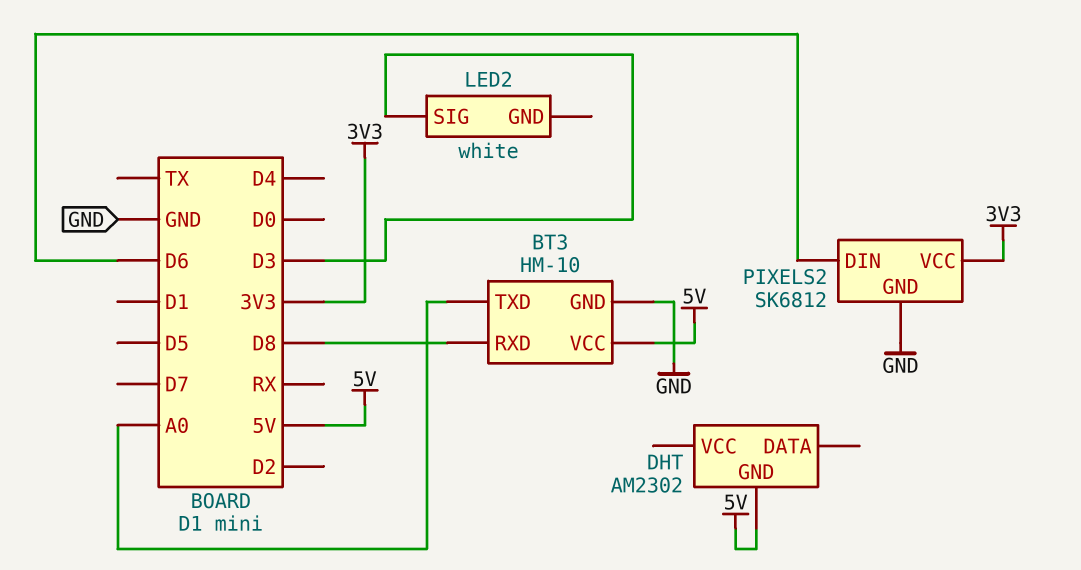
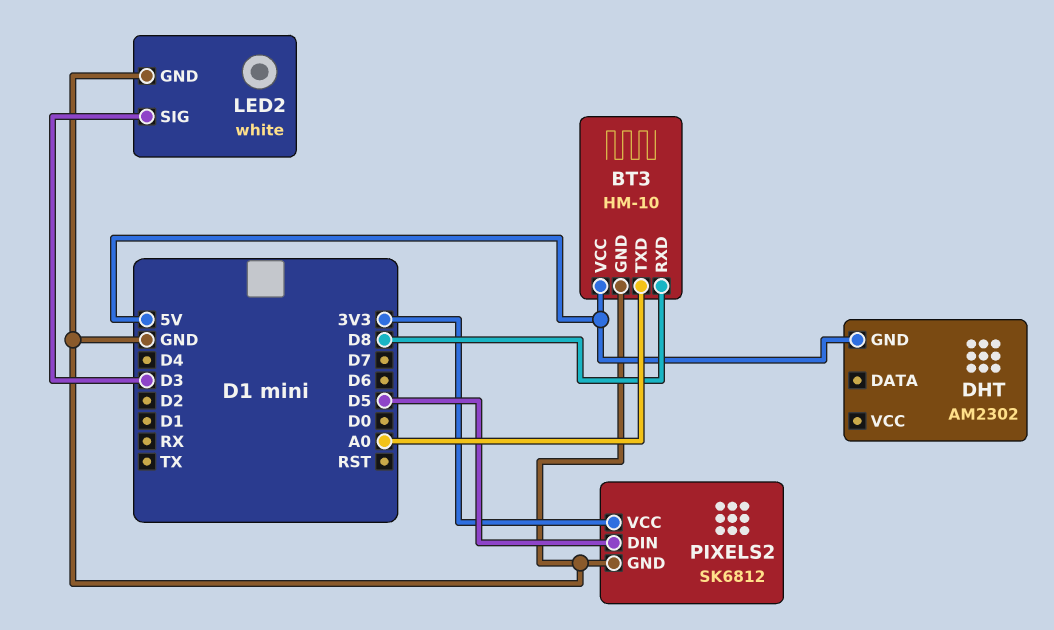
LED2 pin GND: none -> GND
PIXELS2 pin DIN: D6 -> D5

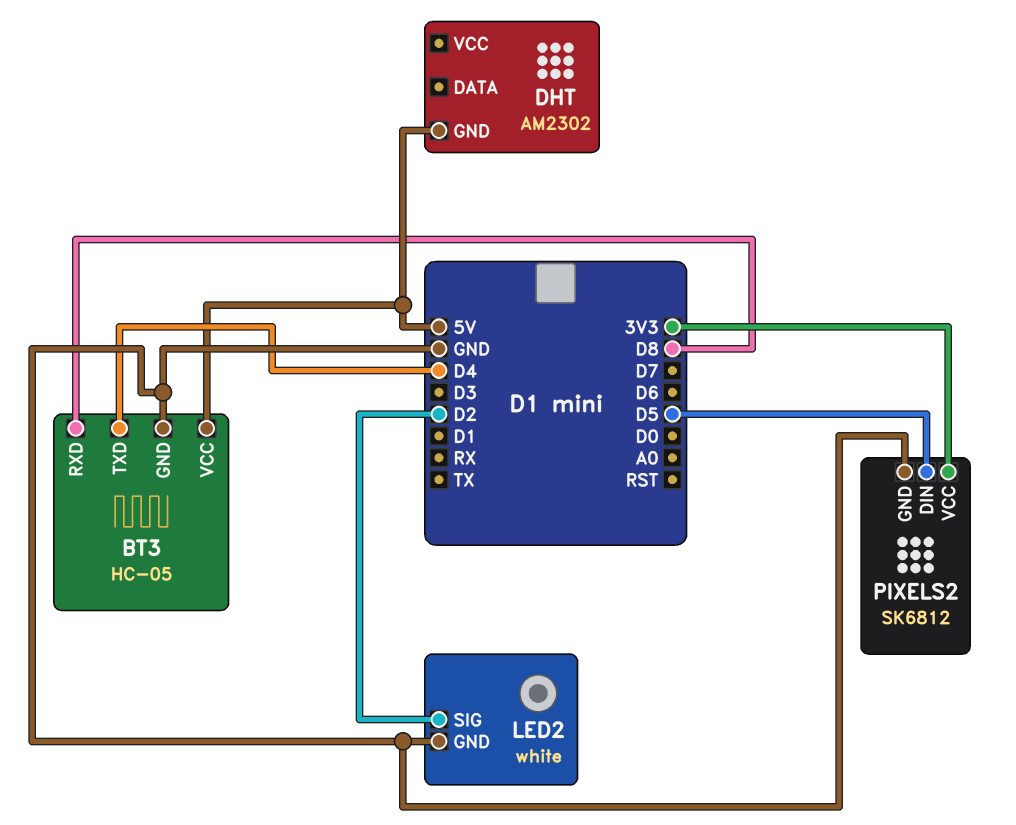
BT3: HM-10 -> HC-05
BT3 pin TXD: A0 -> D4
LED2 pin SIG: D3 -> D2

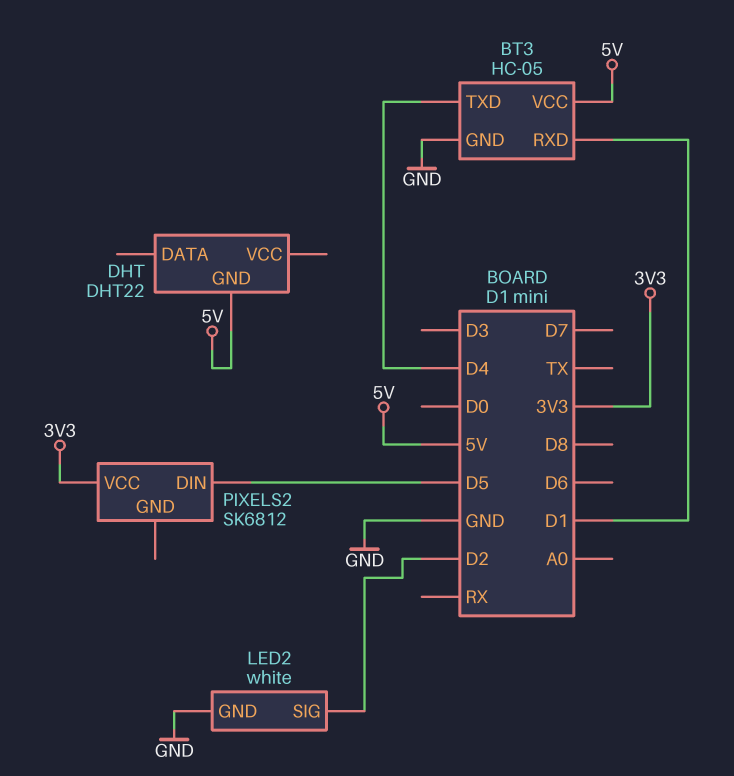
BT3 pin RXD: D8 -> D1
DHT: AM2302 -> DHT22
PIXELS2 pin GND: GND -> none

